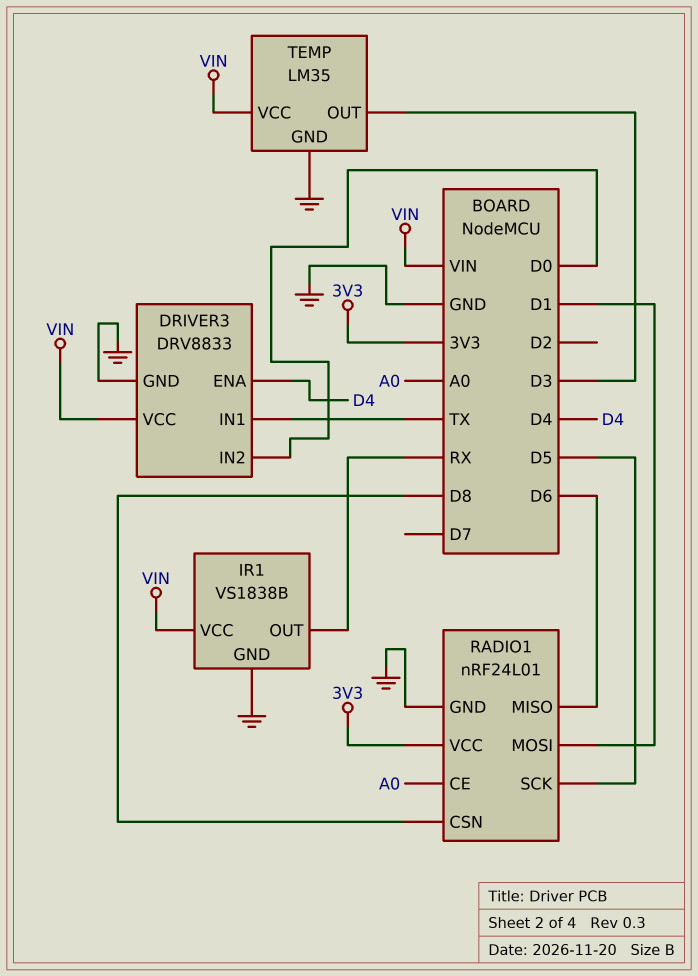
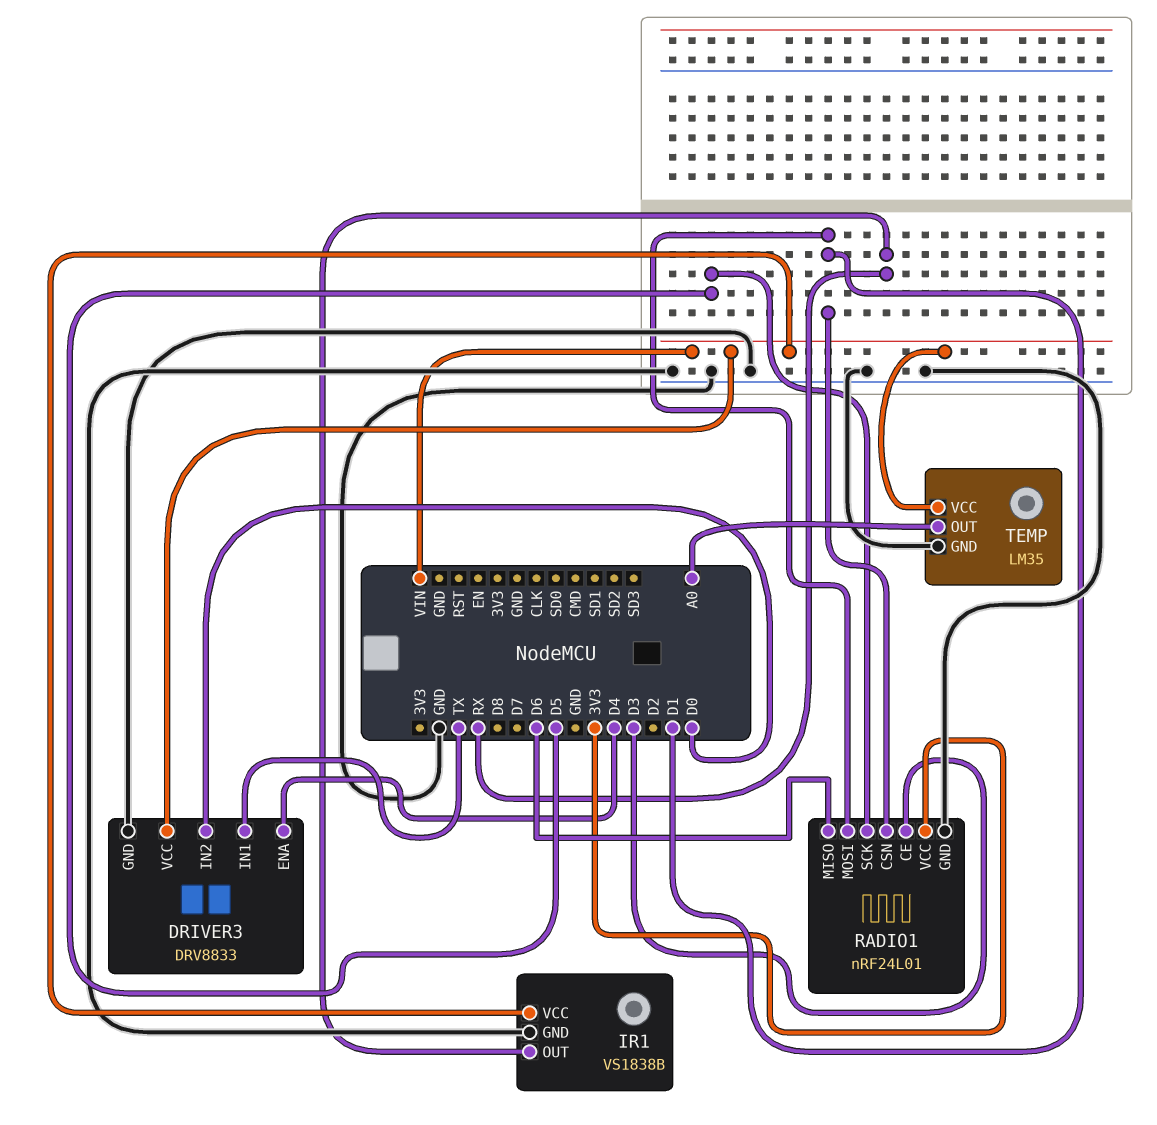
RADIO1 pin CE: A0 -> D3
RADIO1 pin CSN: D8 -> D1
TEMP pin OUT: D3 -> A0

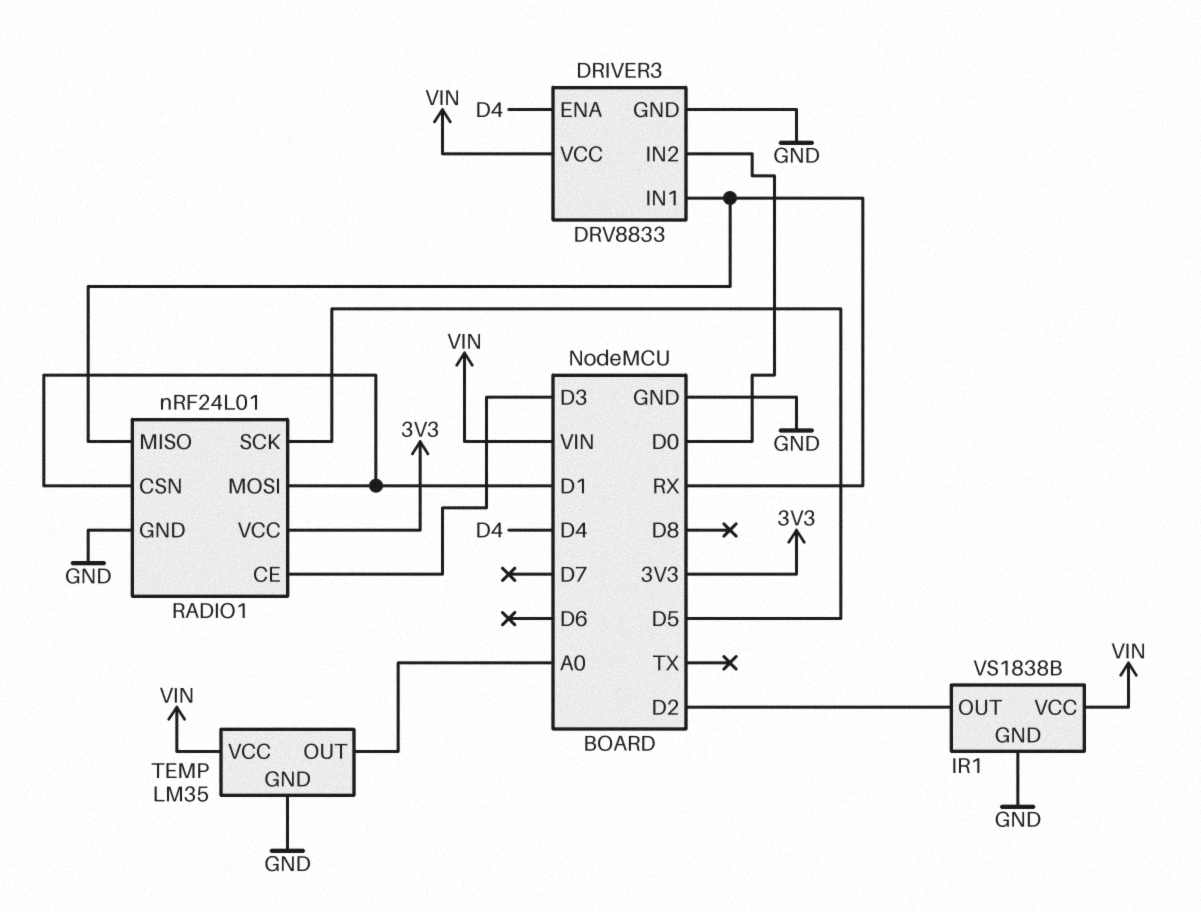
DRIVER3 pin IN1: TX -> RX
IR1 pin OUT: RX -> D2
RADIO1 pin MISO: D6 -> RX

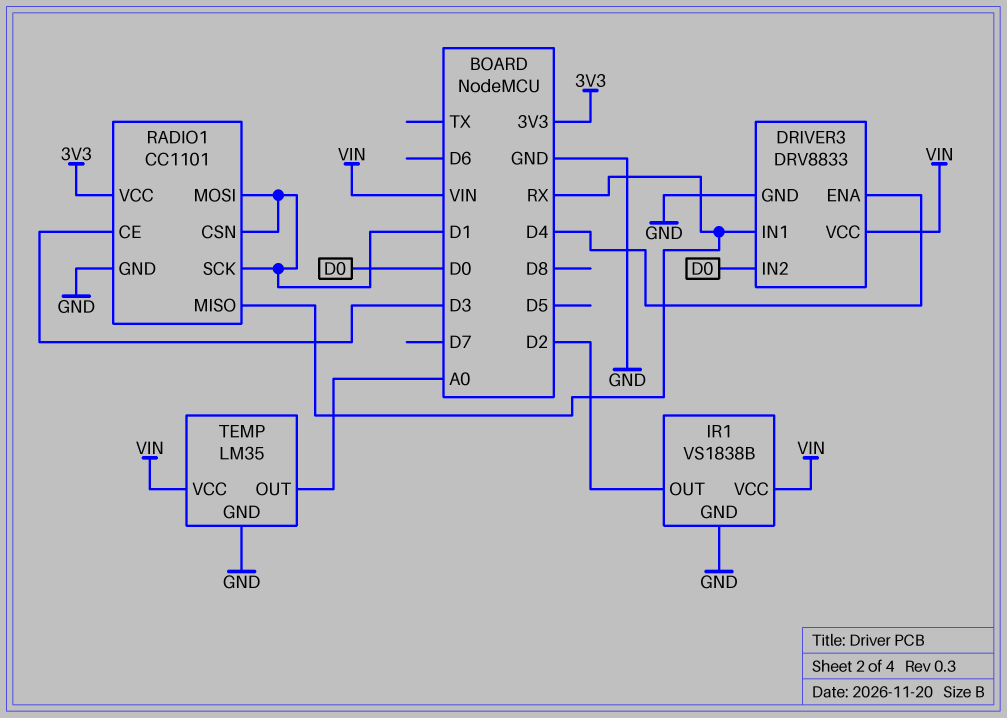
RADIO1: nRF24L01 -> CC1101
RADIO1 pin SCK: D5 -> D1

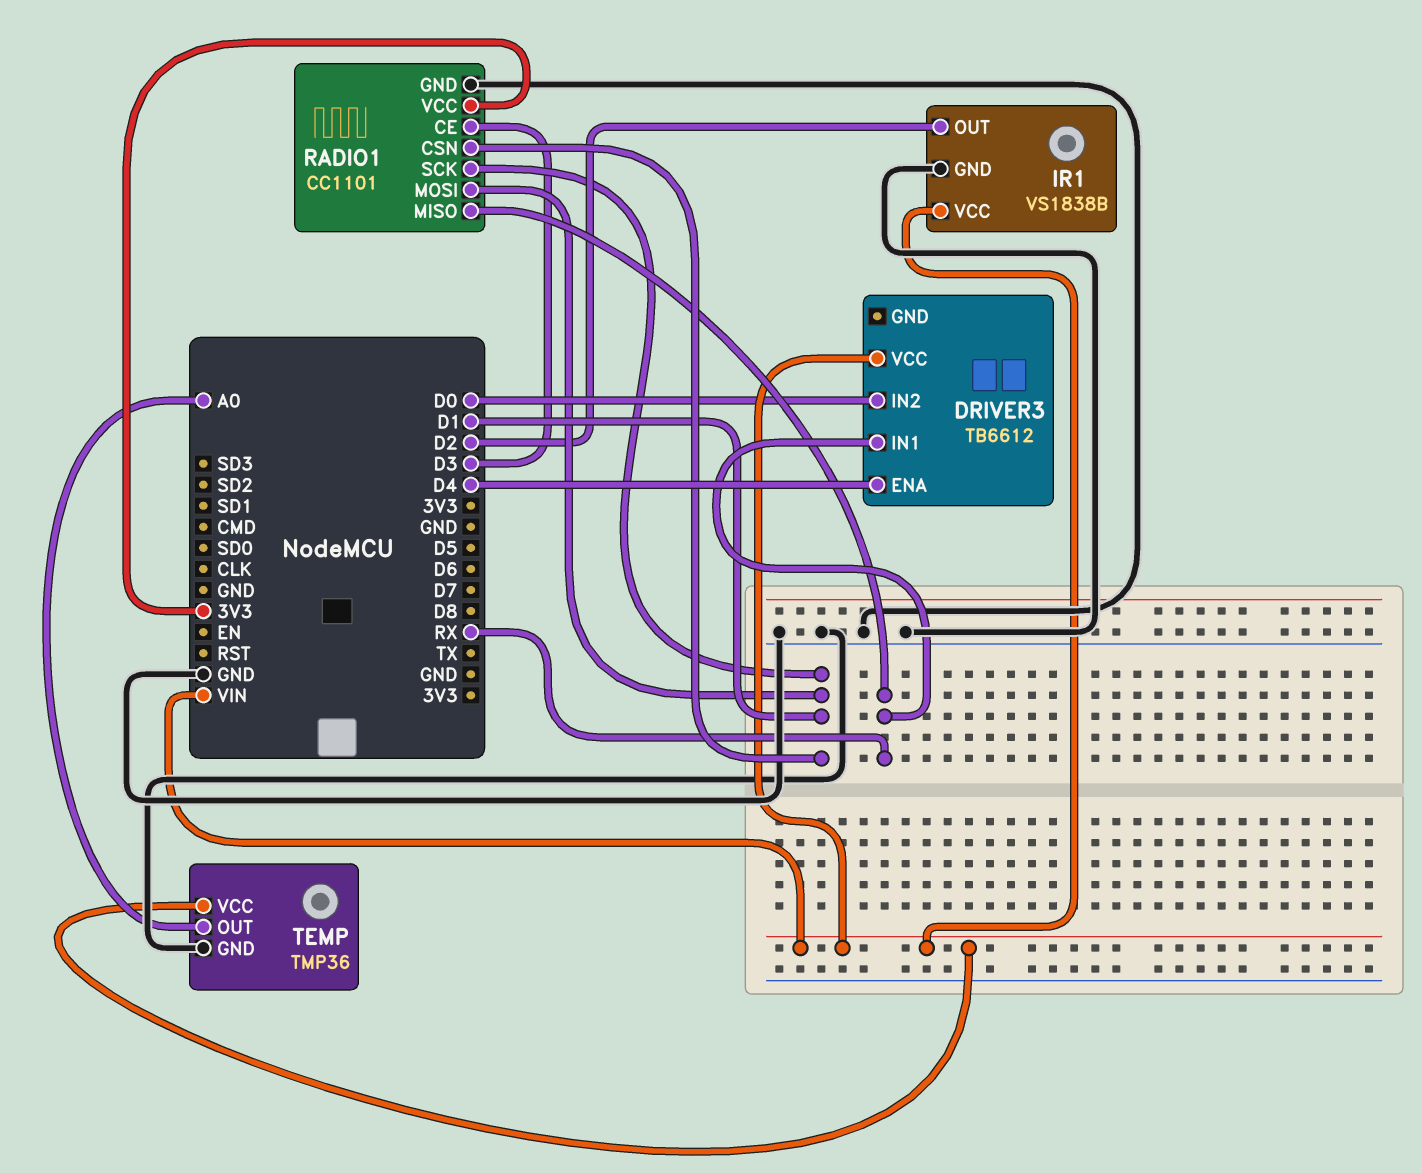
DRIVER3: DRV8833 -> TB6612
DRIVER3 pin GND: GND -> none
TEMP: LM35 -> TMP36

